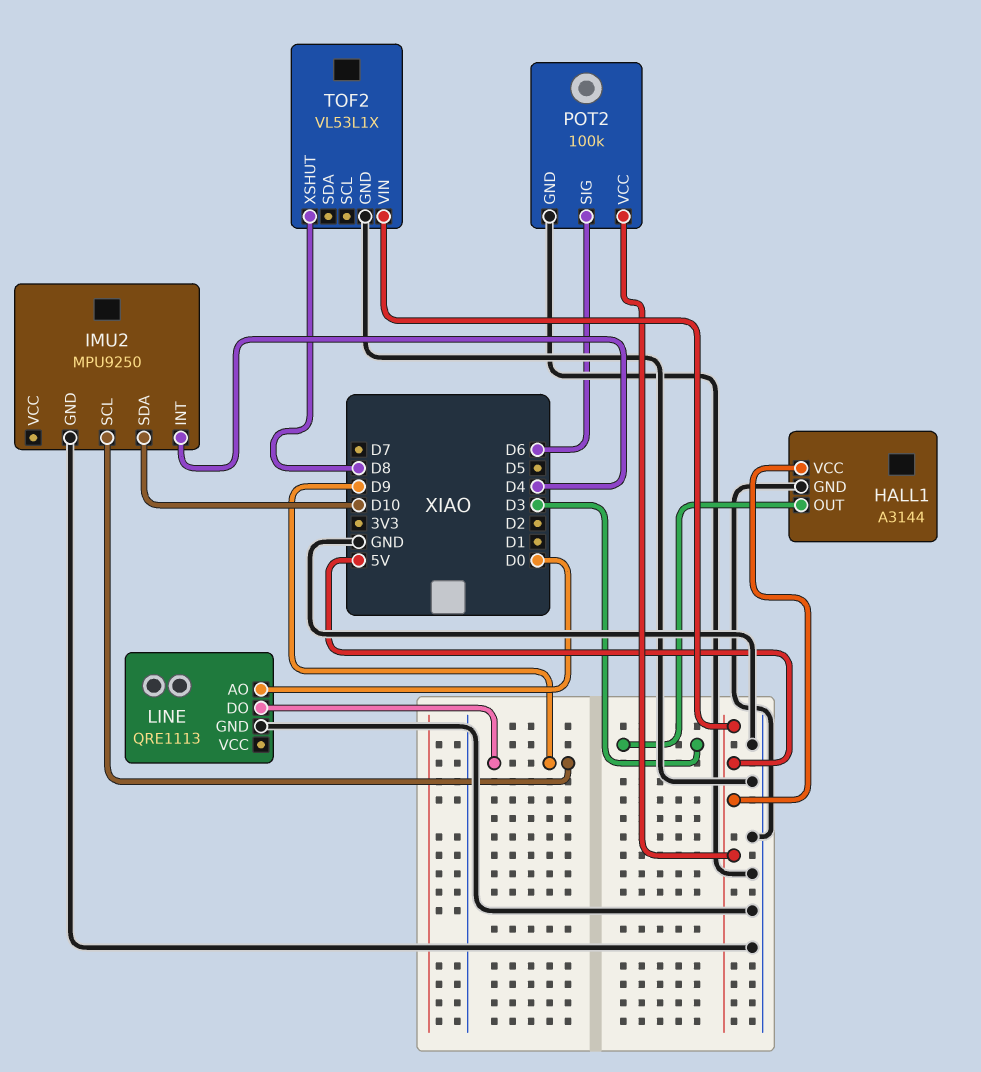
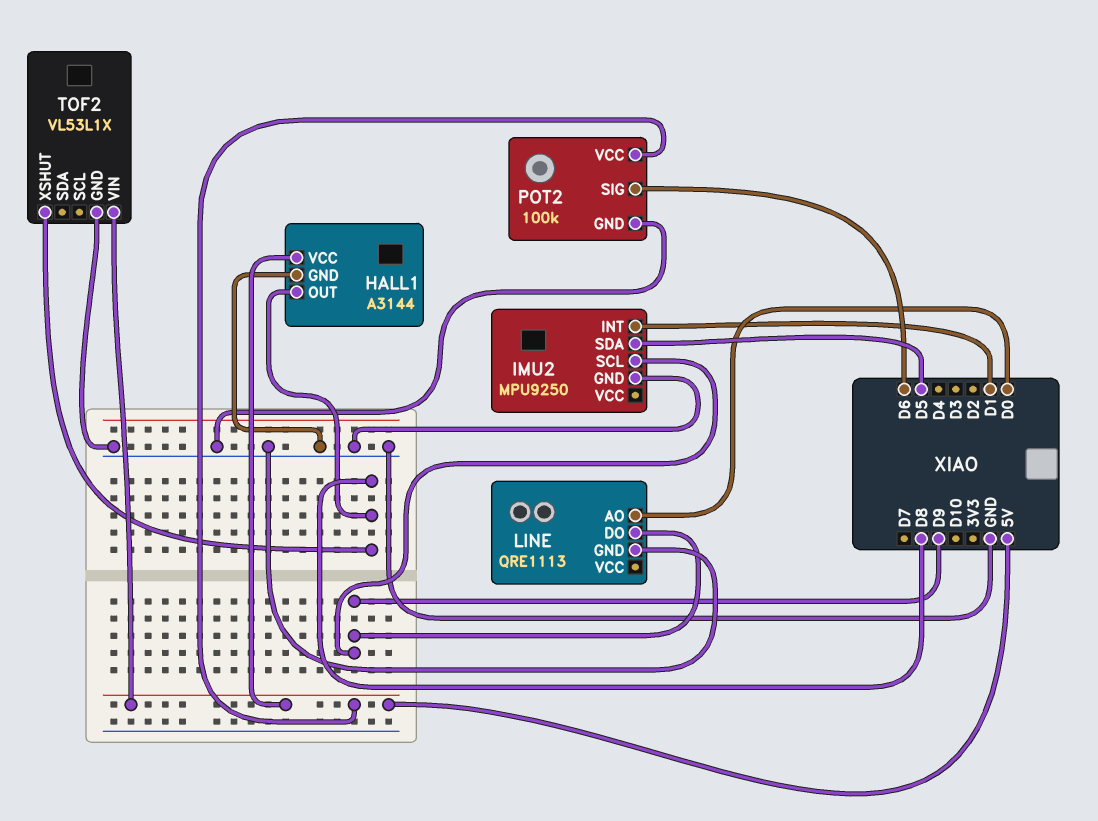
HALL1 pin OUT: D3 -> D8
IMU2 pin INT: D4 -> D1
IMU2 pin SDA: D10 -> D5

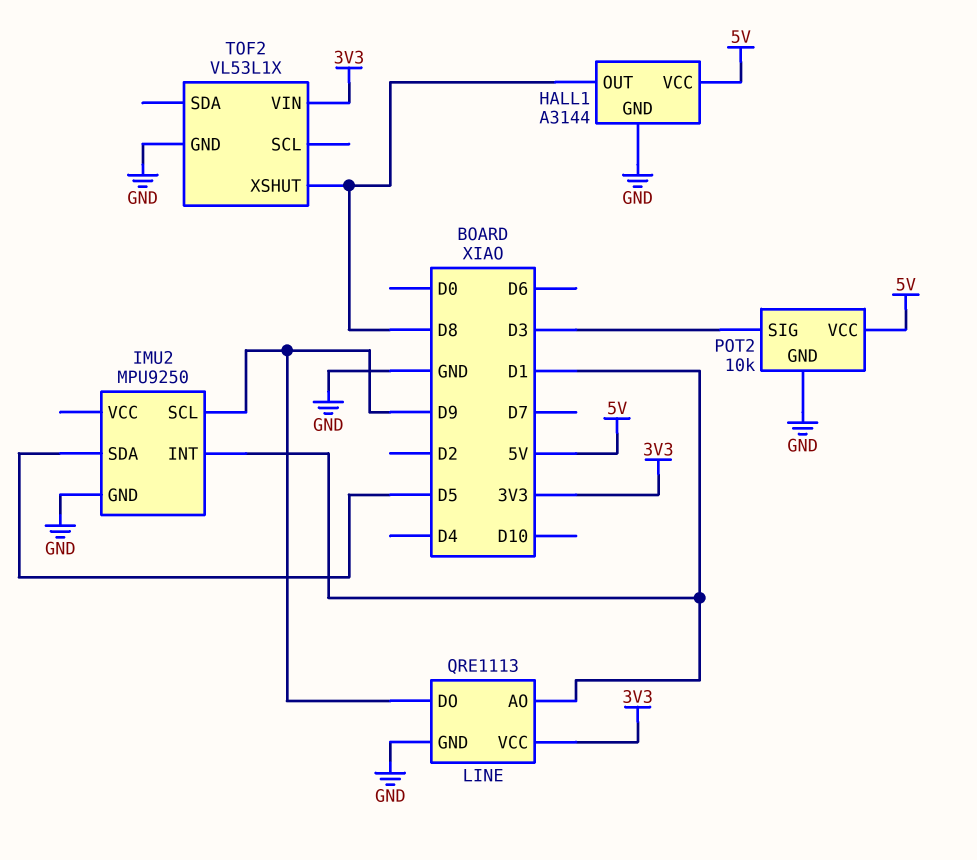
LINE pin AO: D0 -> D1
LINE pin VCC: none -> 3V3
POT2: 100k -> 10k
POT2 pin SIG: D6 -> D3
TOF2 pin VIN: 5V -> 3V3

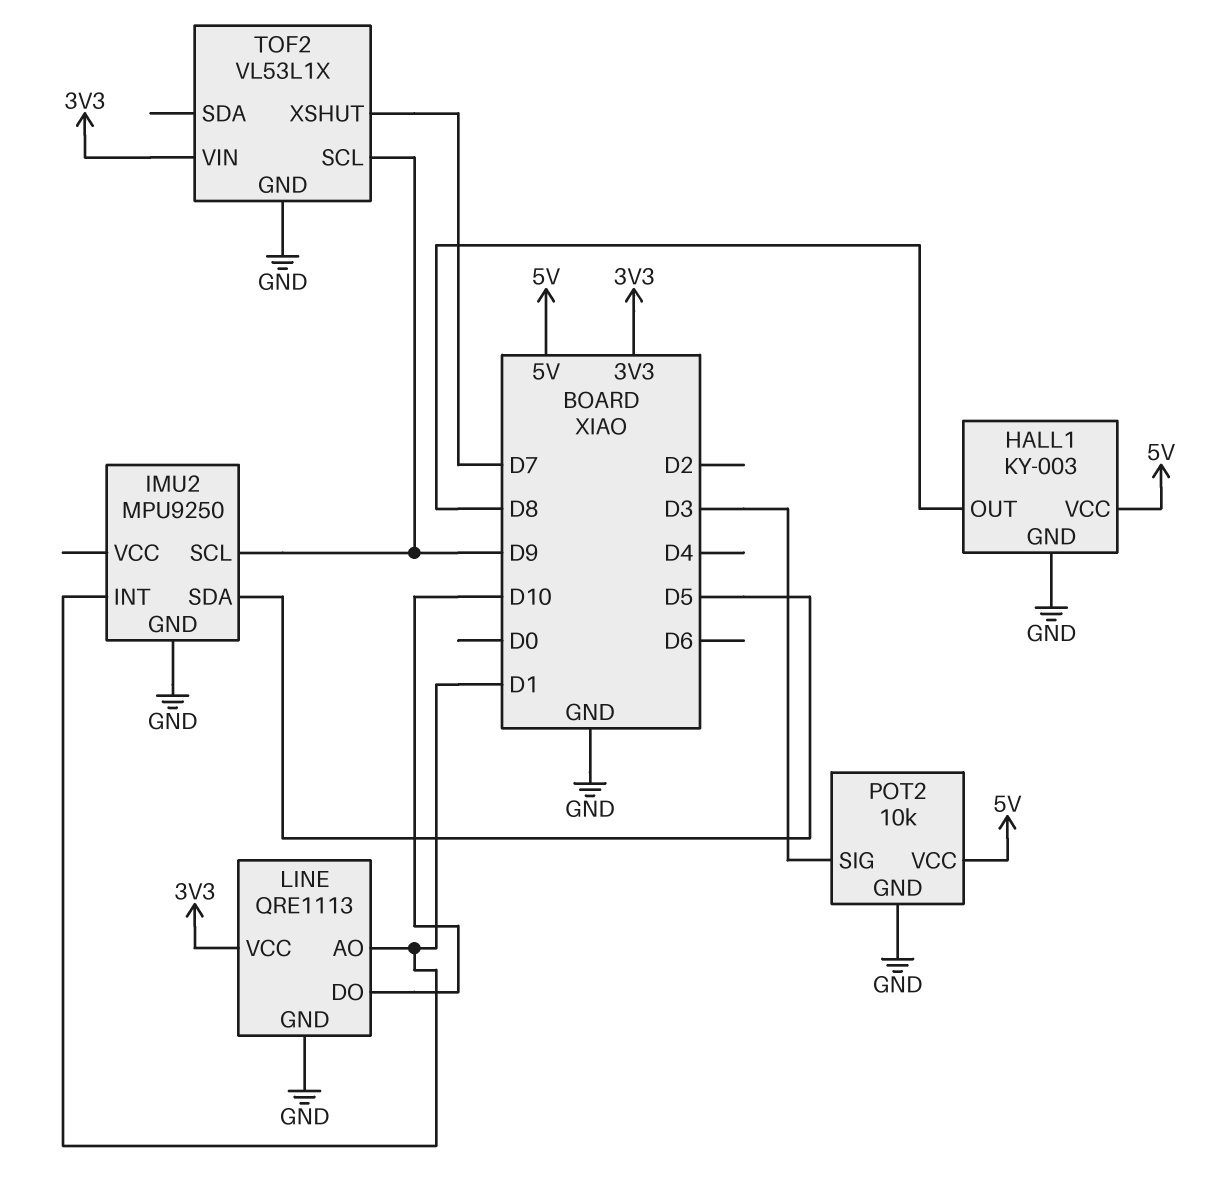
HALL1: A3144 -> KY-003
LINE pin DO: D9 -> D10
TOF2 pin SCL: none -> D9
TOF2 pin XSHUT: D8 -> D7

